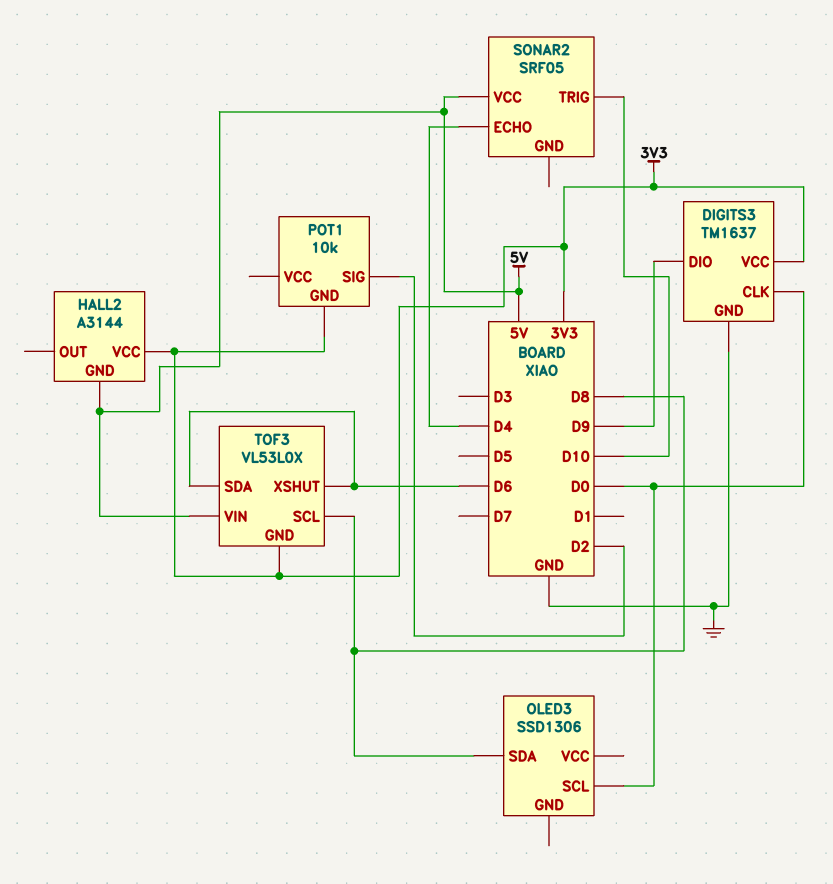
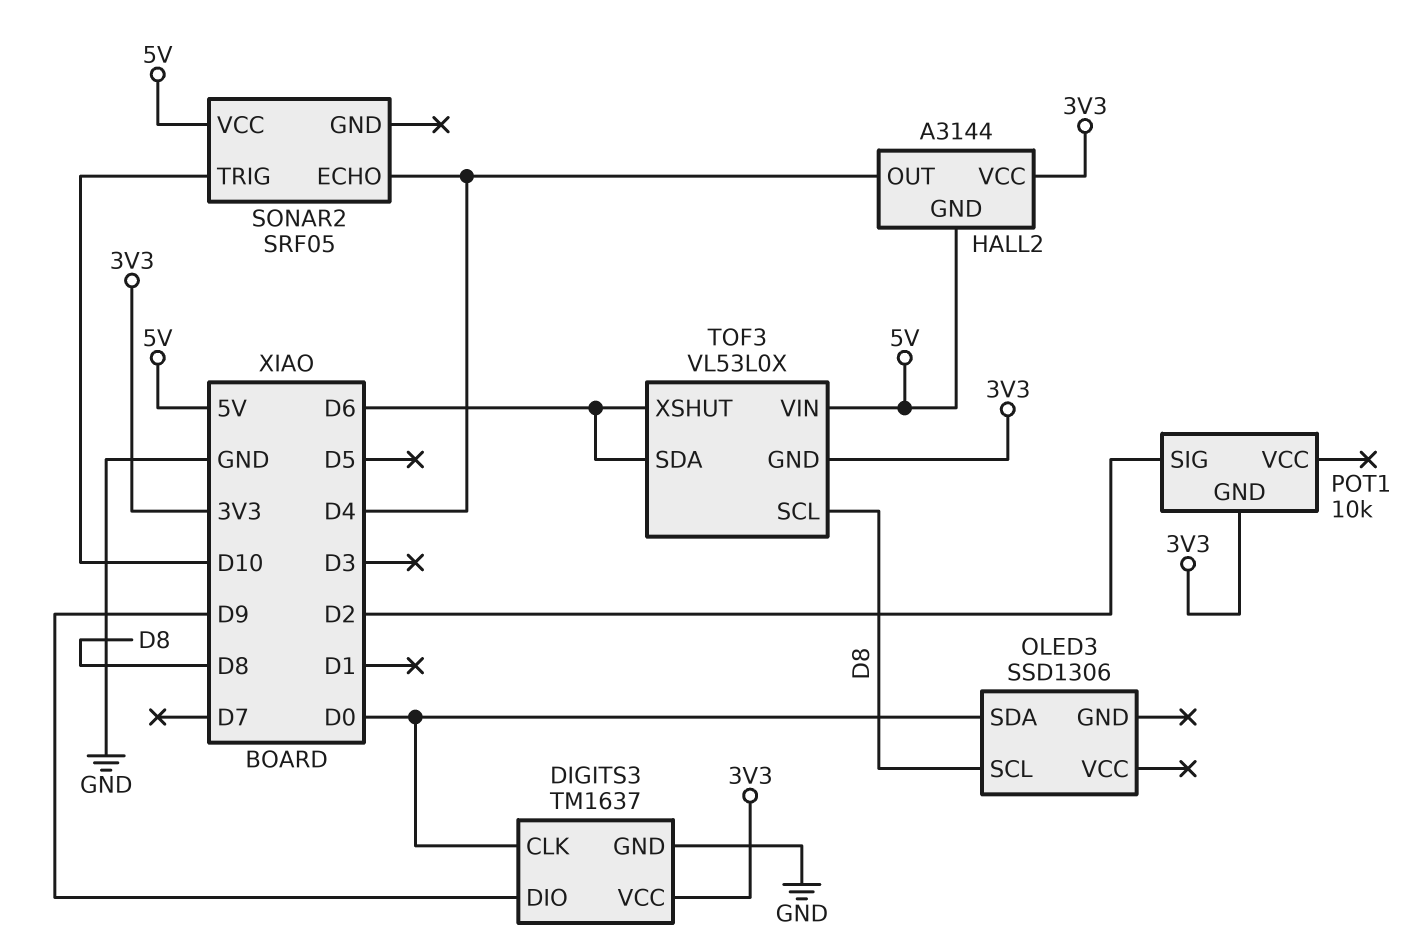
HALL2 pin OUT: none -> D4
OLED3 pin SCL: D0 -> D8
OLED3 pin SDA: D8 -> D0

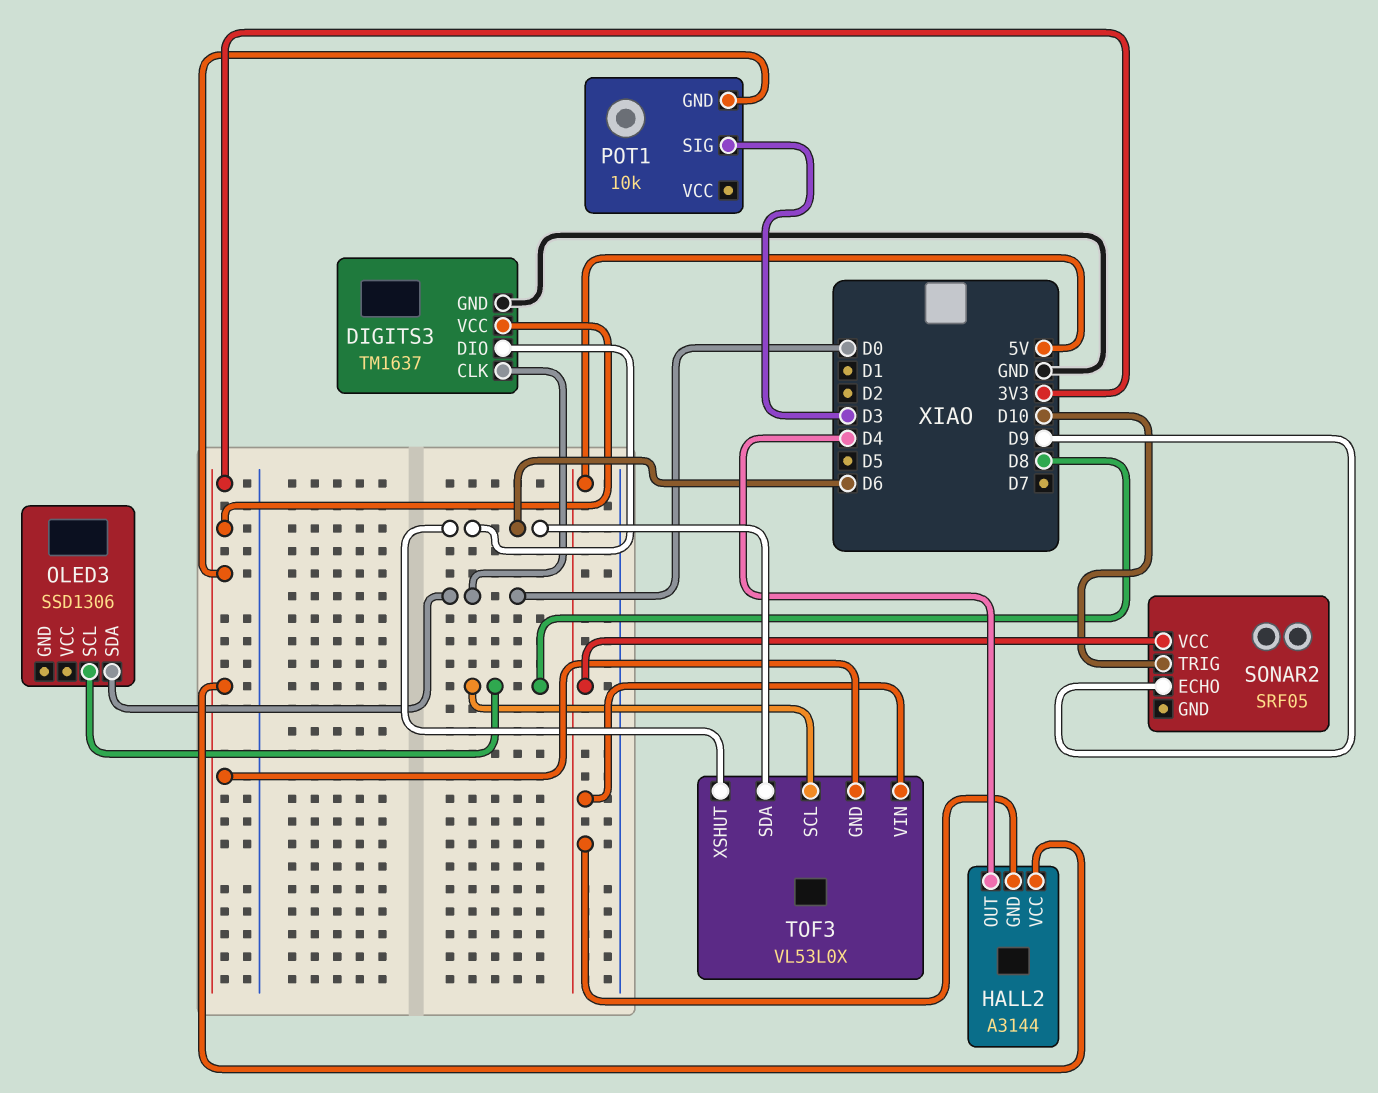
DIGITS3 pin DIO: D9 -> D6
POT1 pin SIG: D2 -> D3
SONAR2 pin ECHO: D4 -> D9

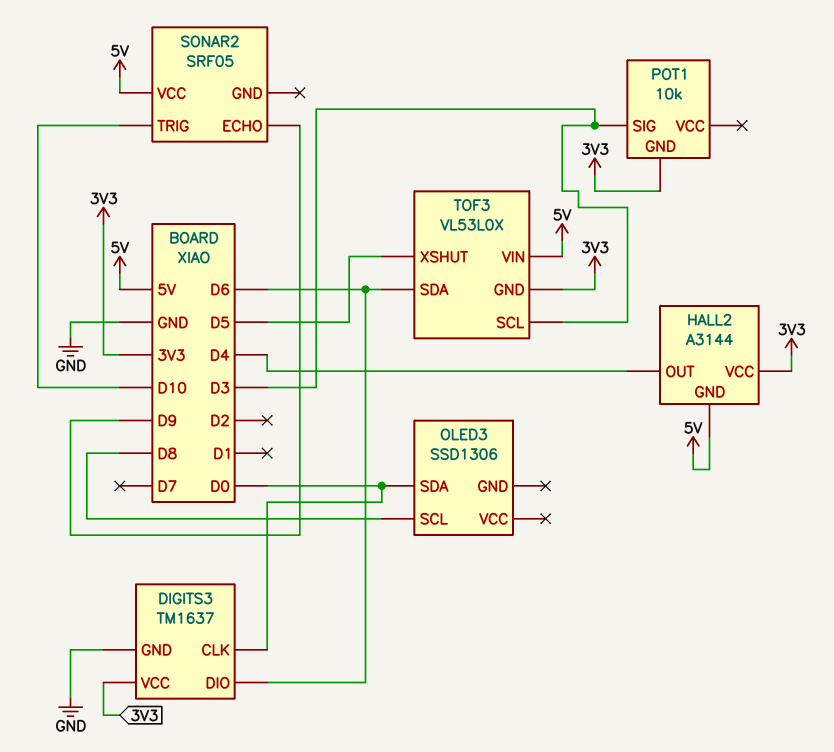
TOF3 pin SCL: D8 -> D3
TOF3 pin XSHUT: D6 -> D5

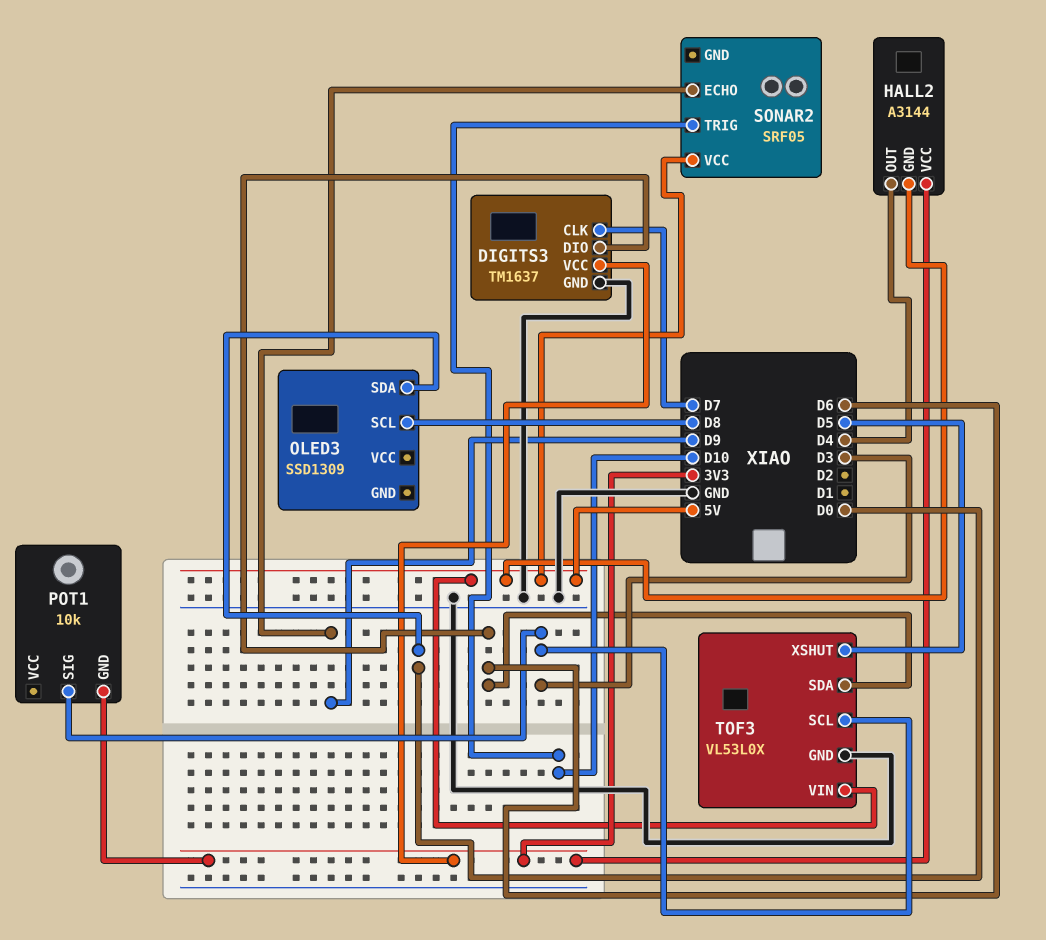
DIGITS3 pin CLK: D0 -> D7
OLED3: SSD1306 -> SSD1309
TOF3 pin GND: 3V3 -> GND

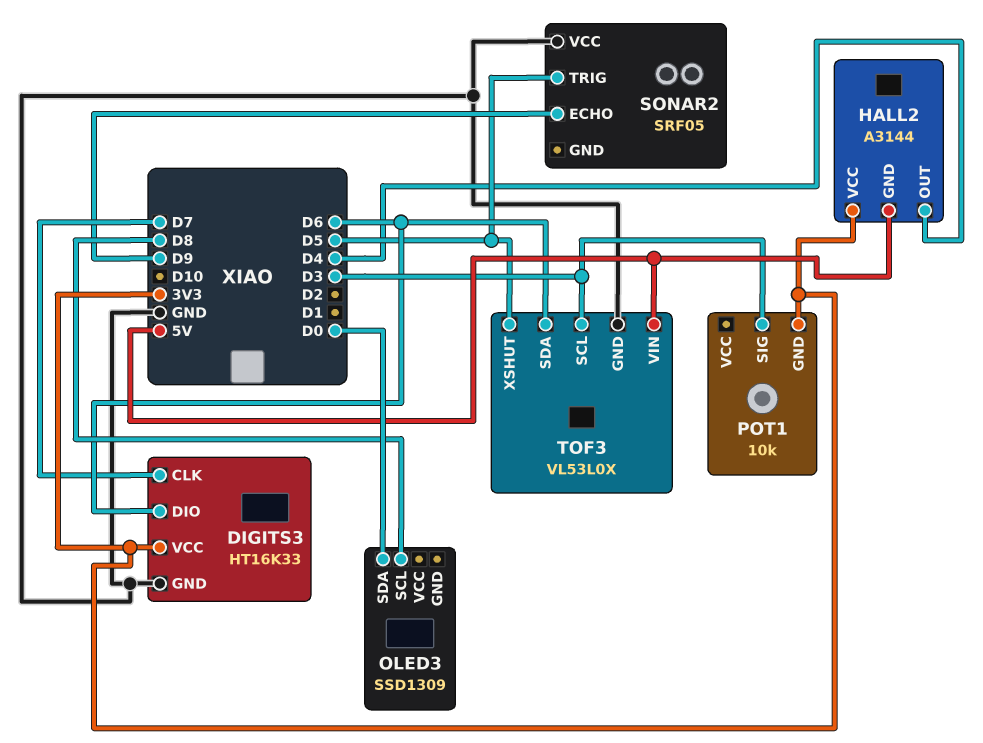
DIGITS3: TM1637 -> HT16K33
SONAR2 pin TRIG: D10 -> D5
SONAR2 pin VCC: 5V -> GND

